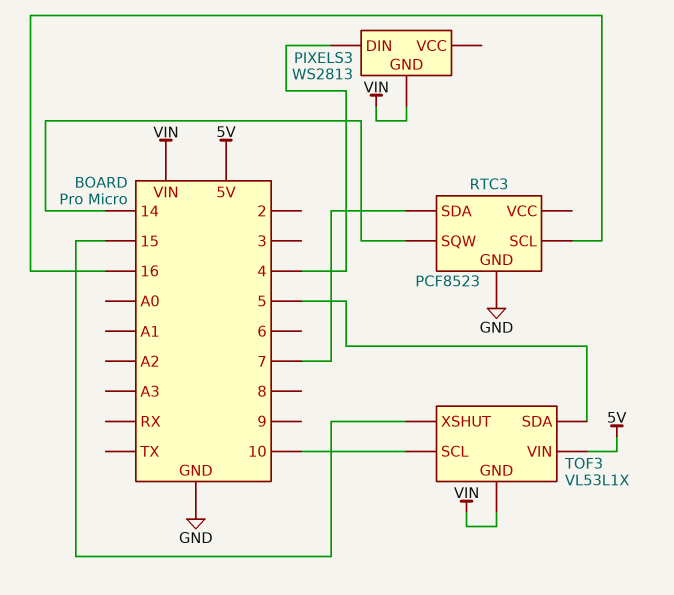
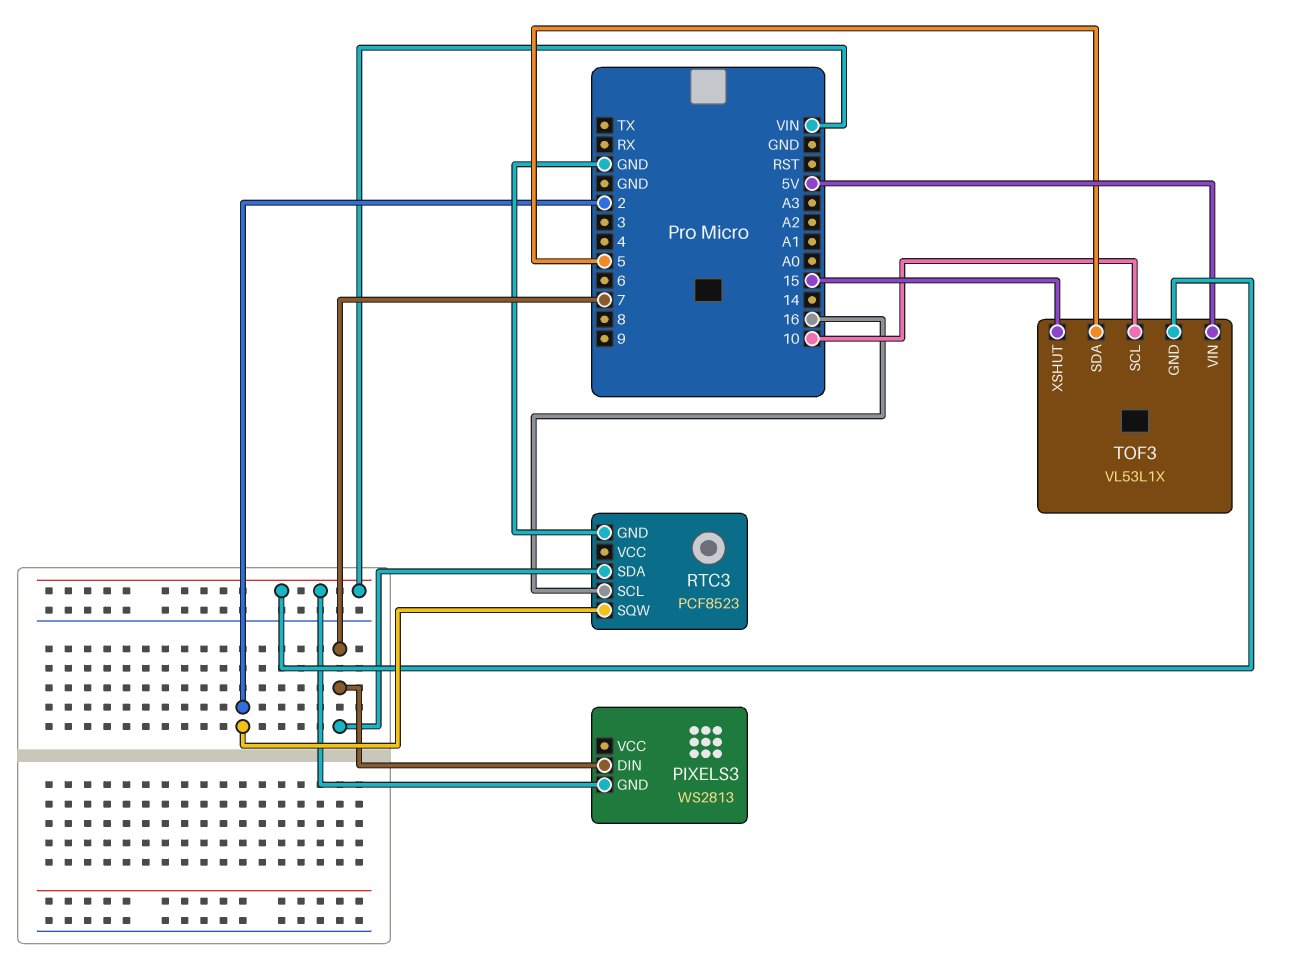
PIXELS3 pin DIN: 4 -> 7
RTC3 pin SQW: 14 -> 2

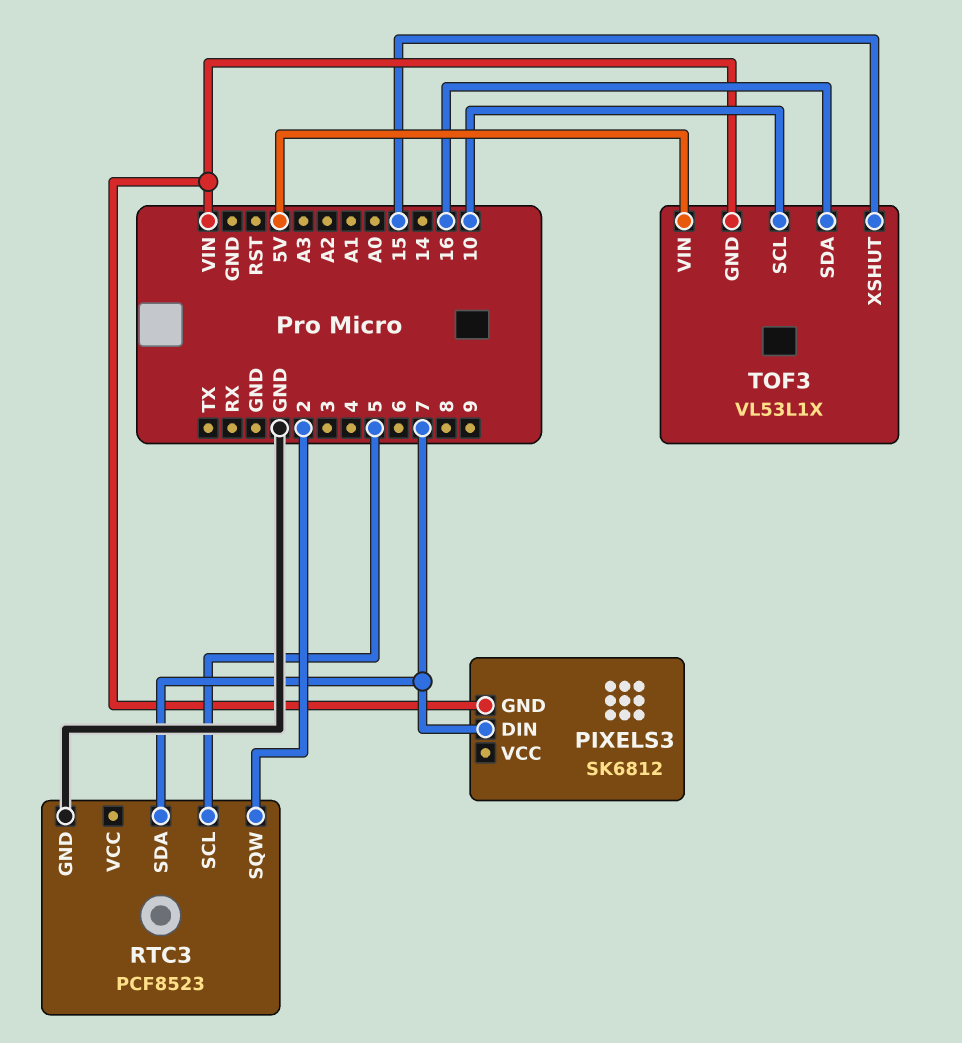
PIXELS3: WS2813 -> SK6812
RTC3 pin SCL: 16 -> 5
TOF3 pin SDA: 5 -> 16

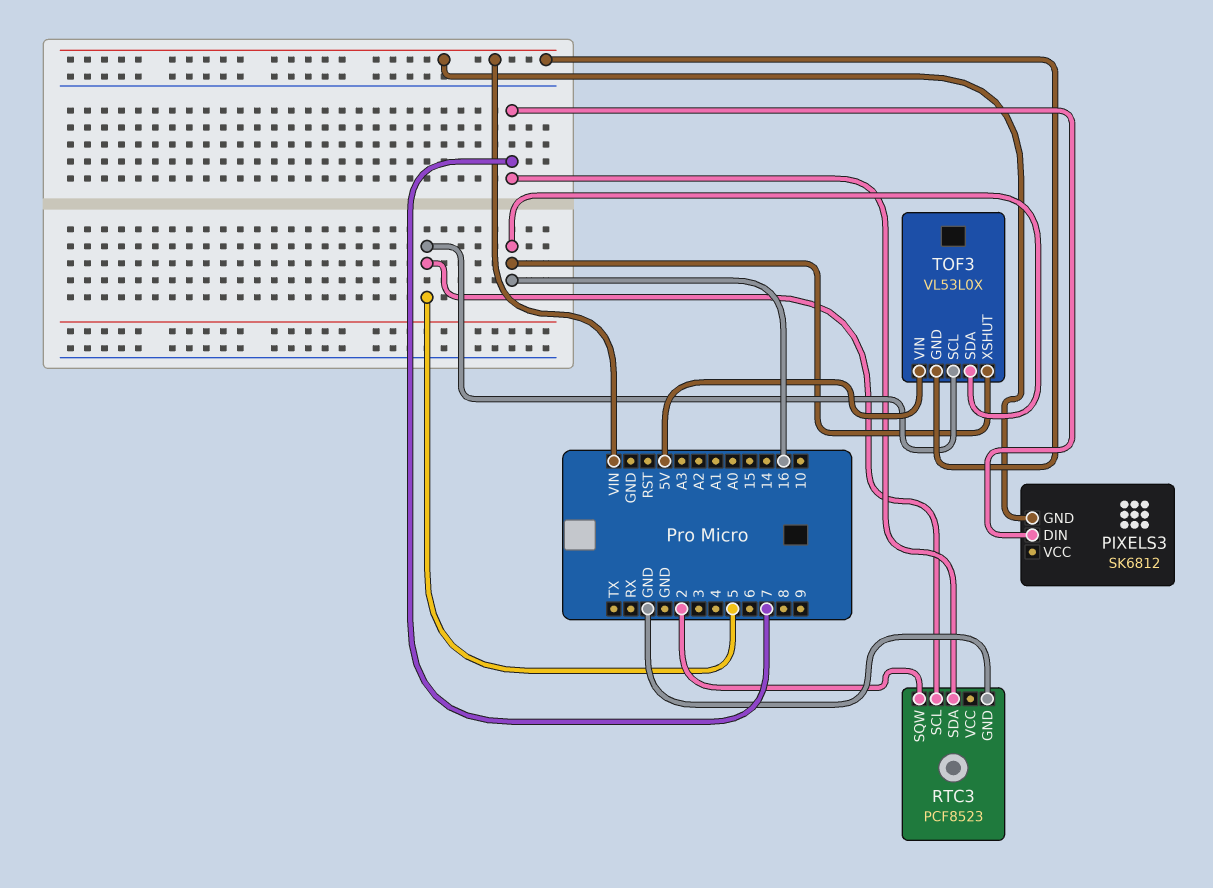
TOF3: VL53L1X -> VL53L0X
TOF3 pin SCL: 10 -> 5
TOF3 pin XSHUT: 15 -> 16

